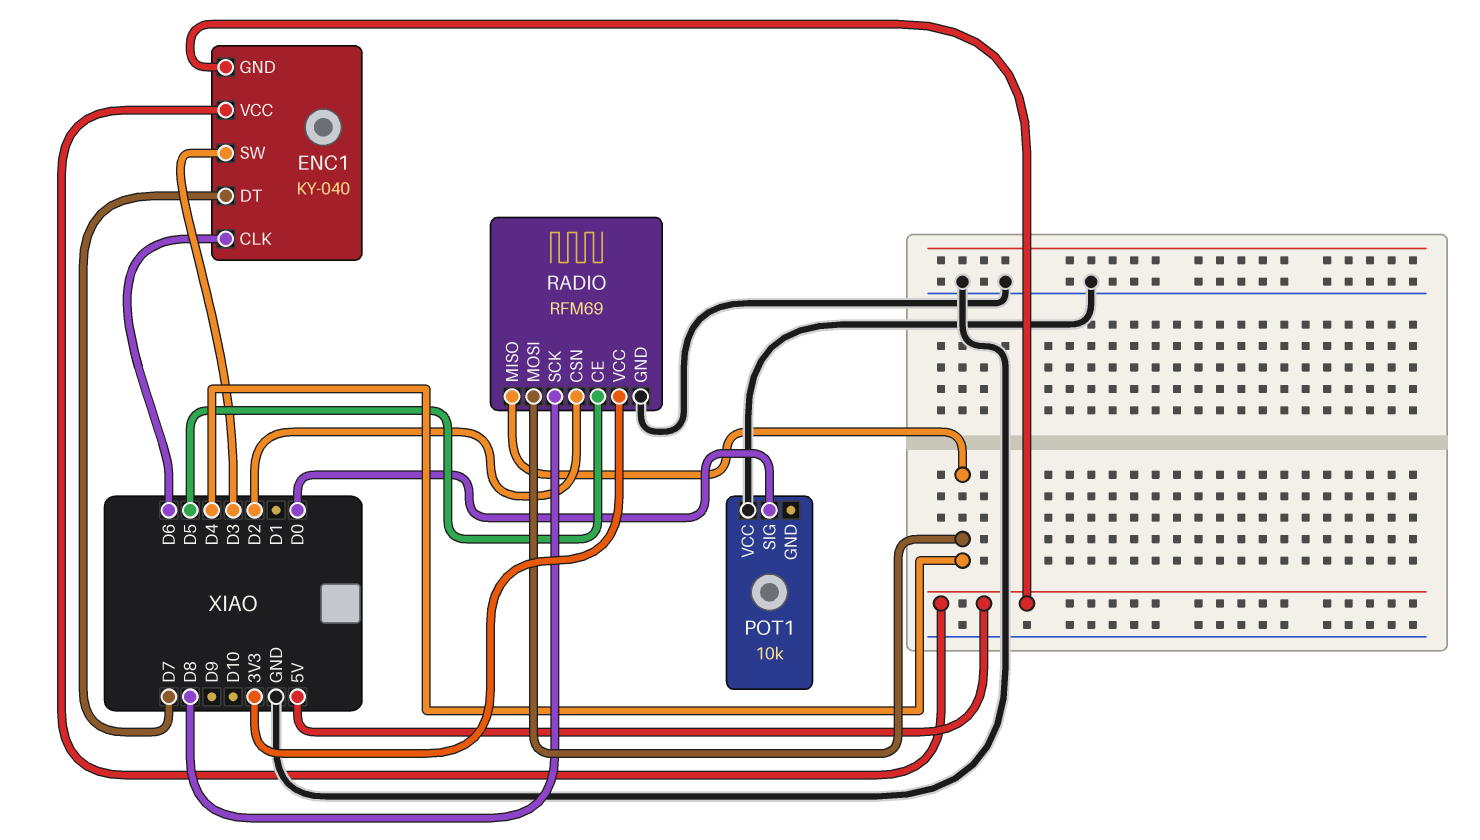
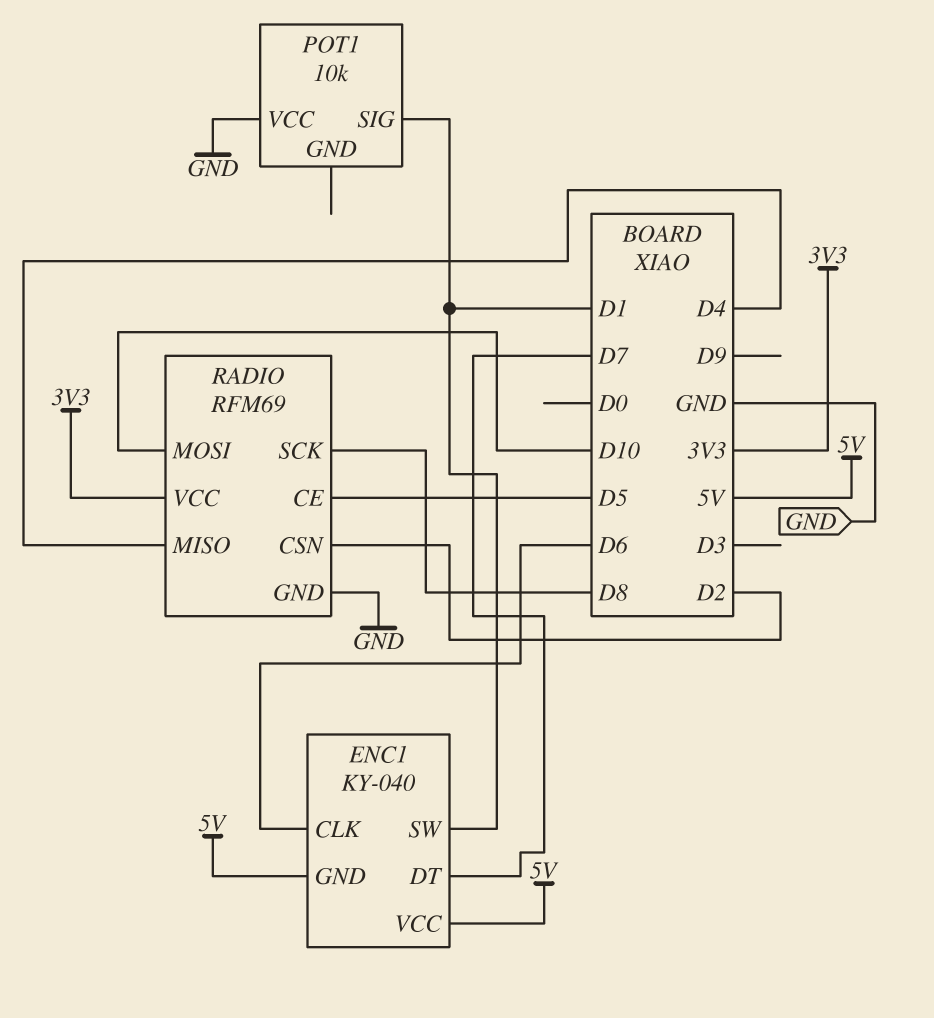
ENC1 pin SW: D3 -> D1
POT1 pin SIG: D0 -> D1
RADIO pin MOSI: D4 -> D10

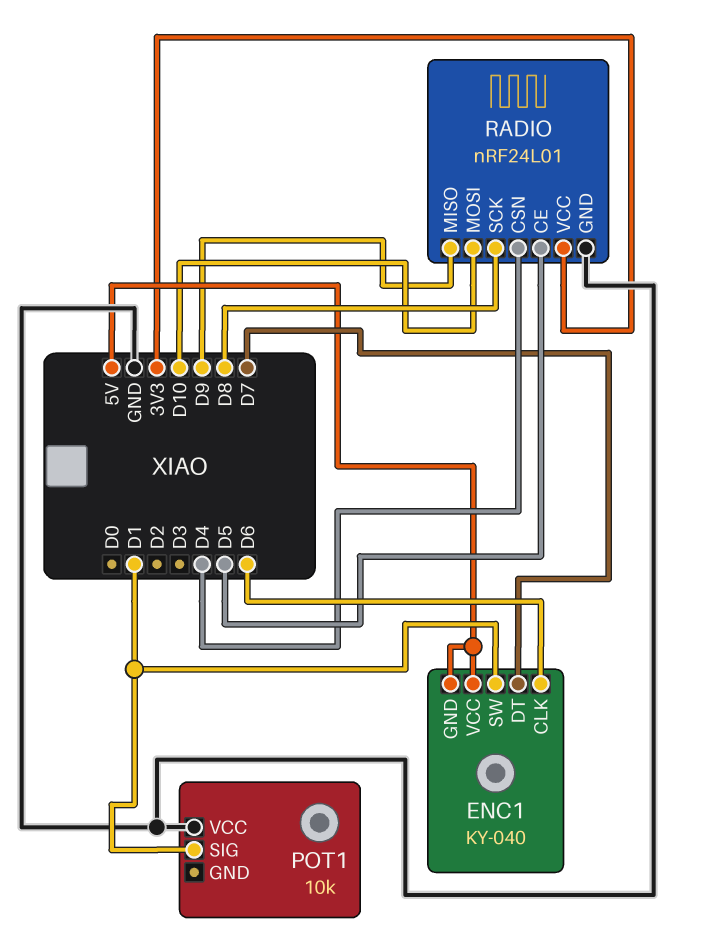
RADIO: RFM69 -> nRF24L01
RADIO pin CSN: D2 -> D4
RADIO pin MISO: D4 -> D9

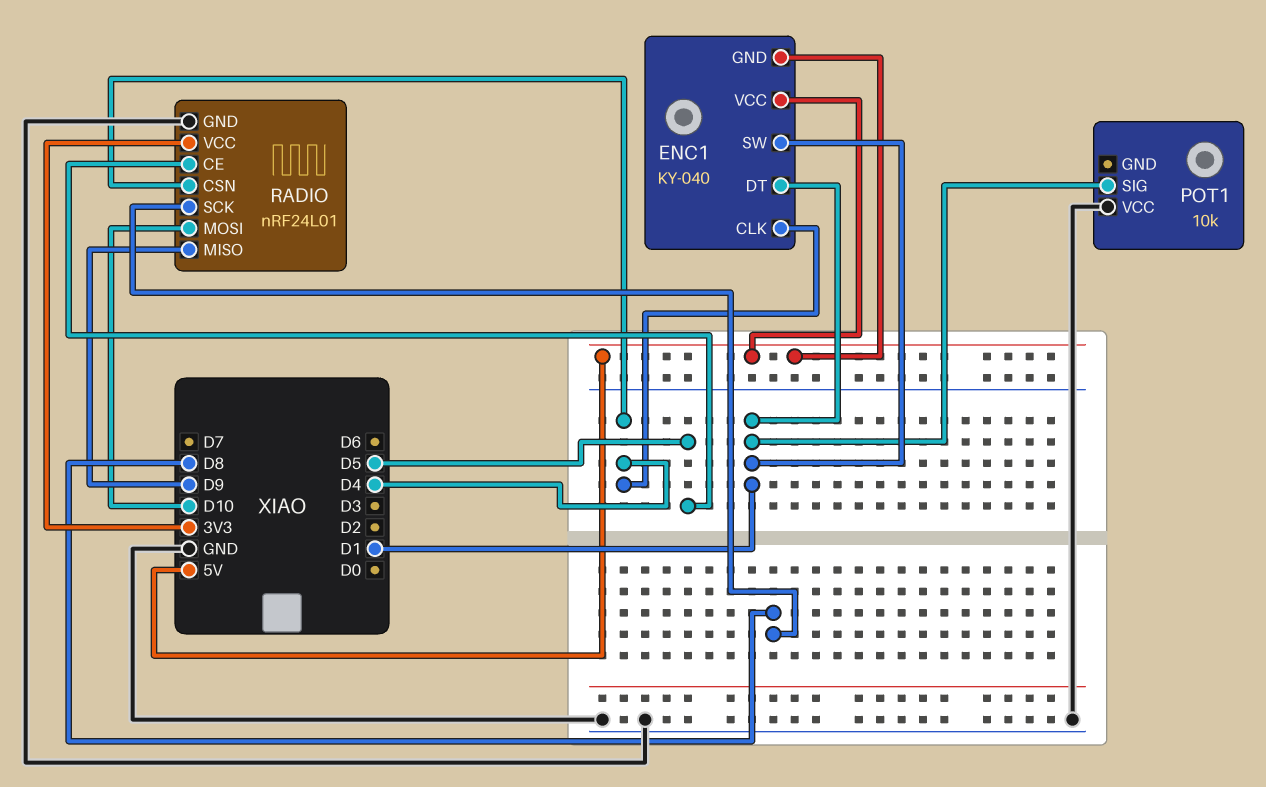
ENC1 pin CLK: D6 -> D4
ENC1 pin DT: D7 -> D1

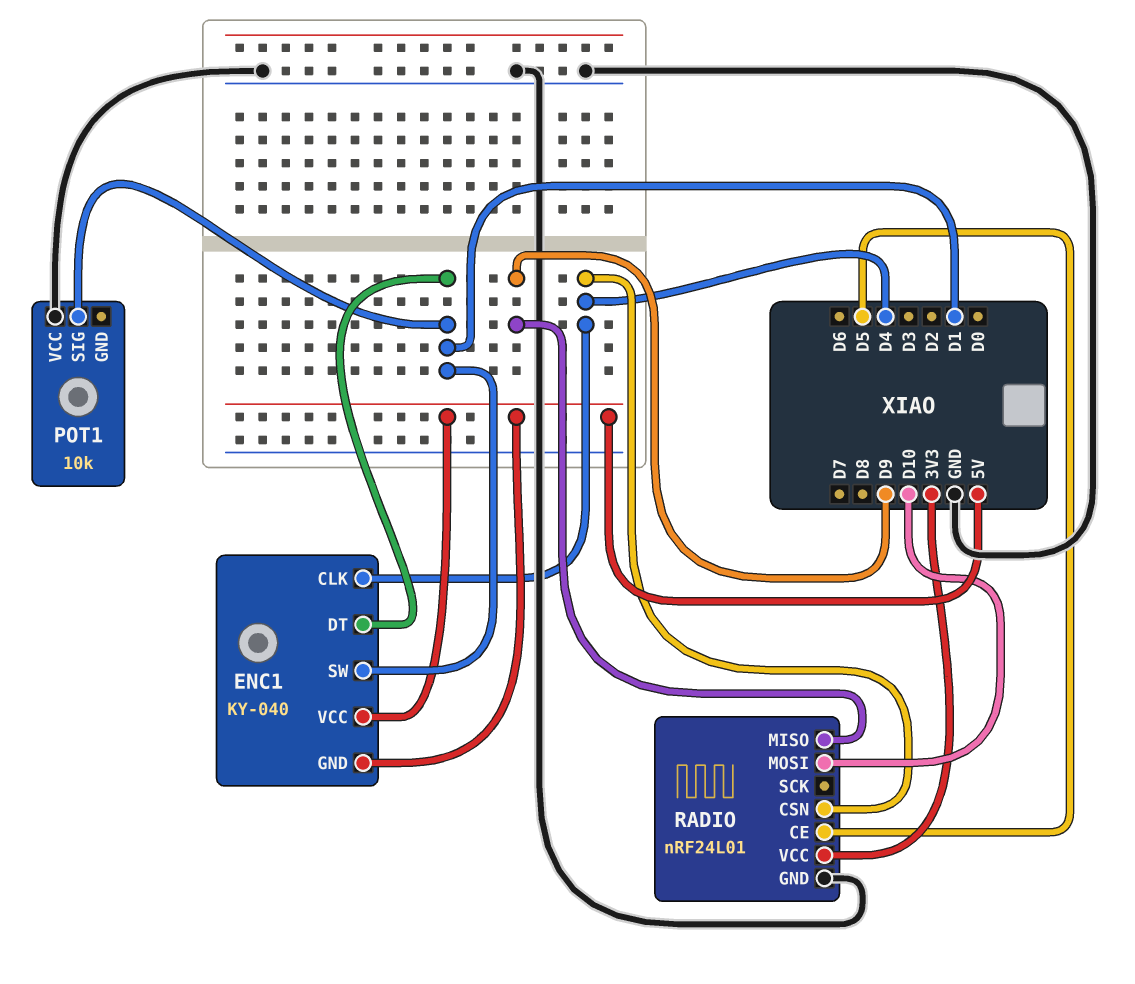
RADIO pin SCK: D8 -> none

